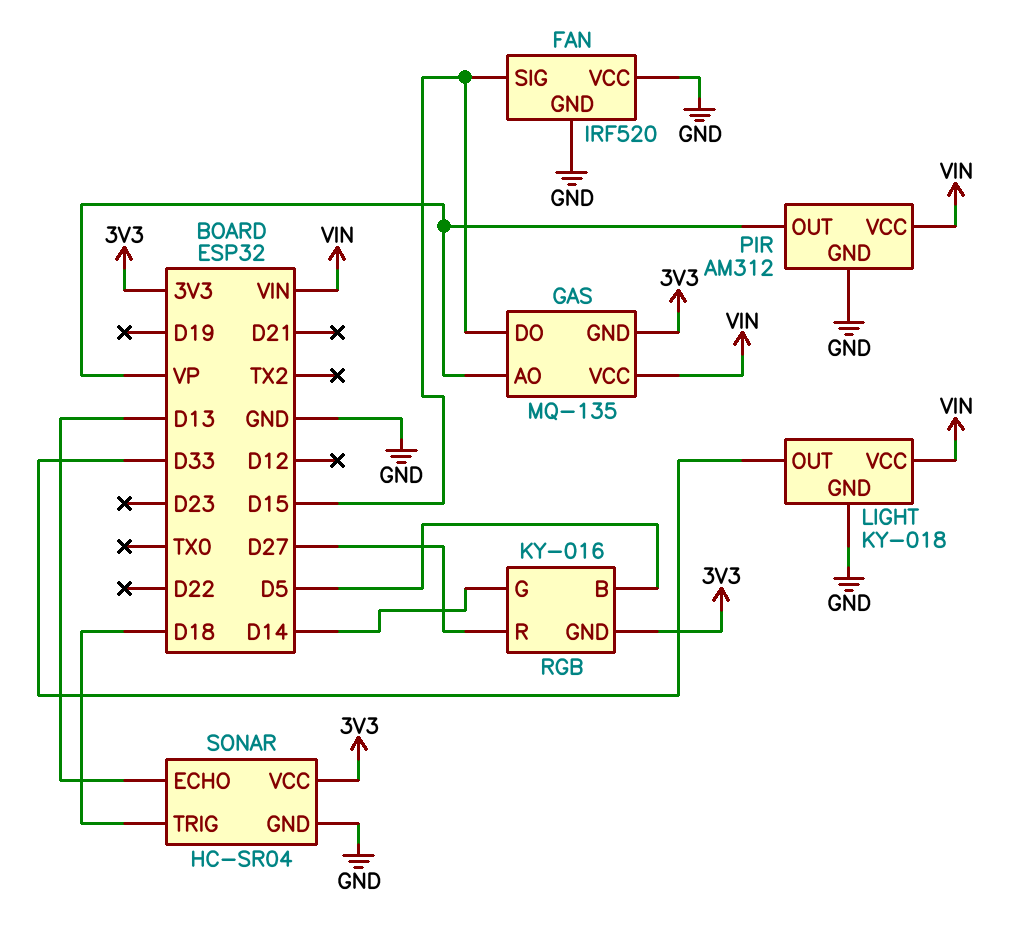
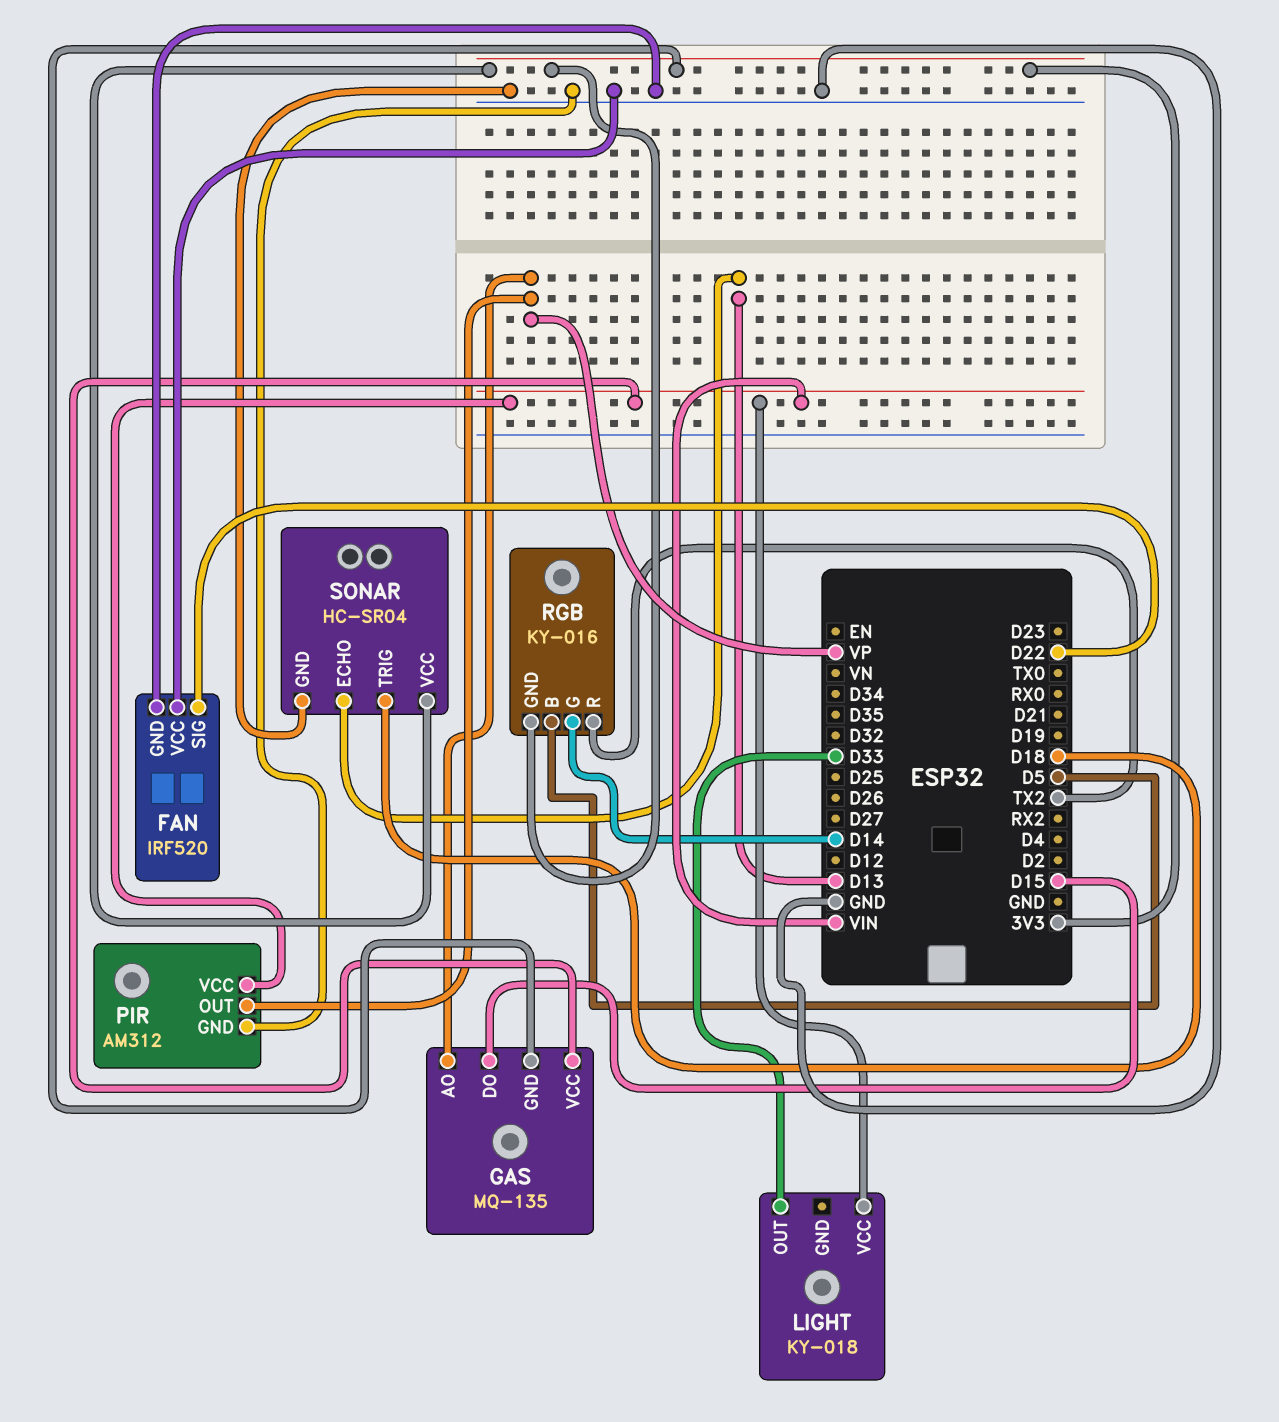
FAN pin SIG: D15 -> D22
LIGHT pin GND: GND -> none
RGB pin R: D27 -> TX2

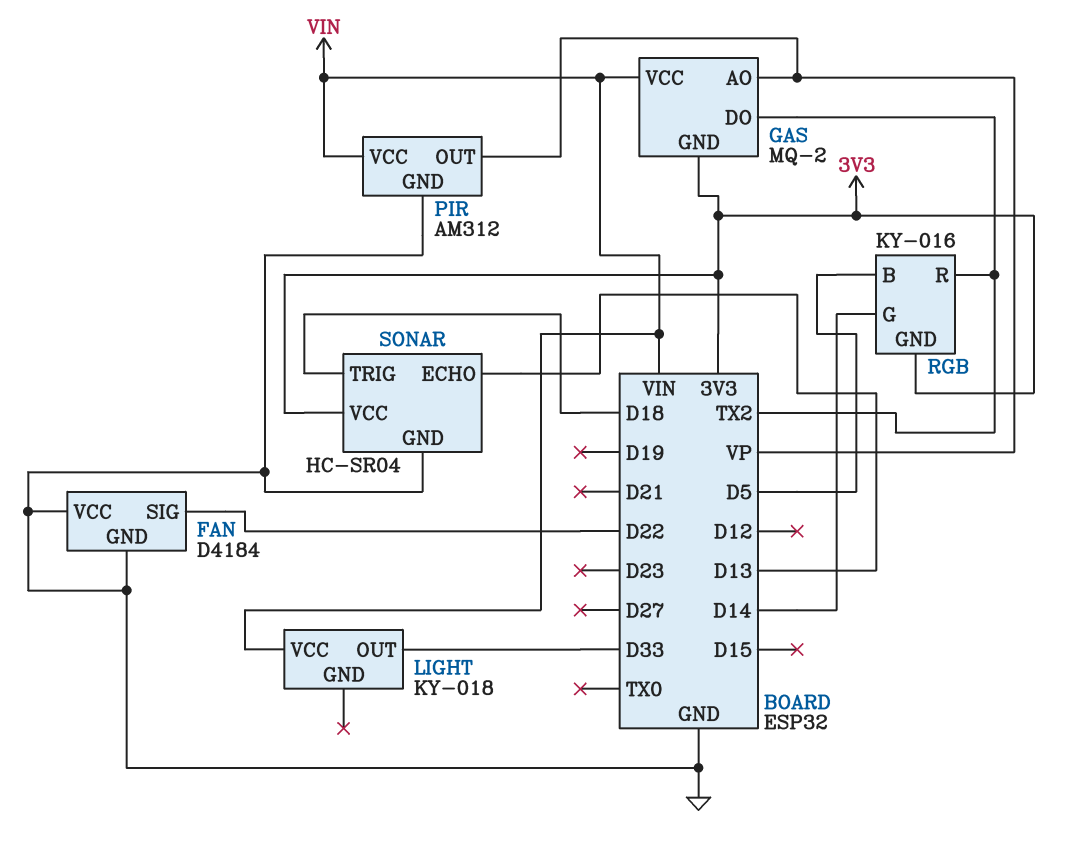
FAN: IRF520 -> D4184
GAS: MQ-135 -> MQ-2
GAS pin DO: D15 -> TX2

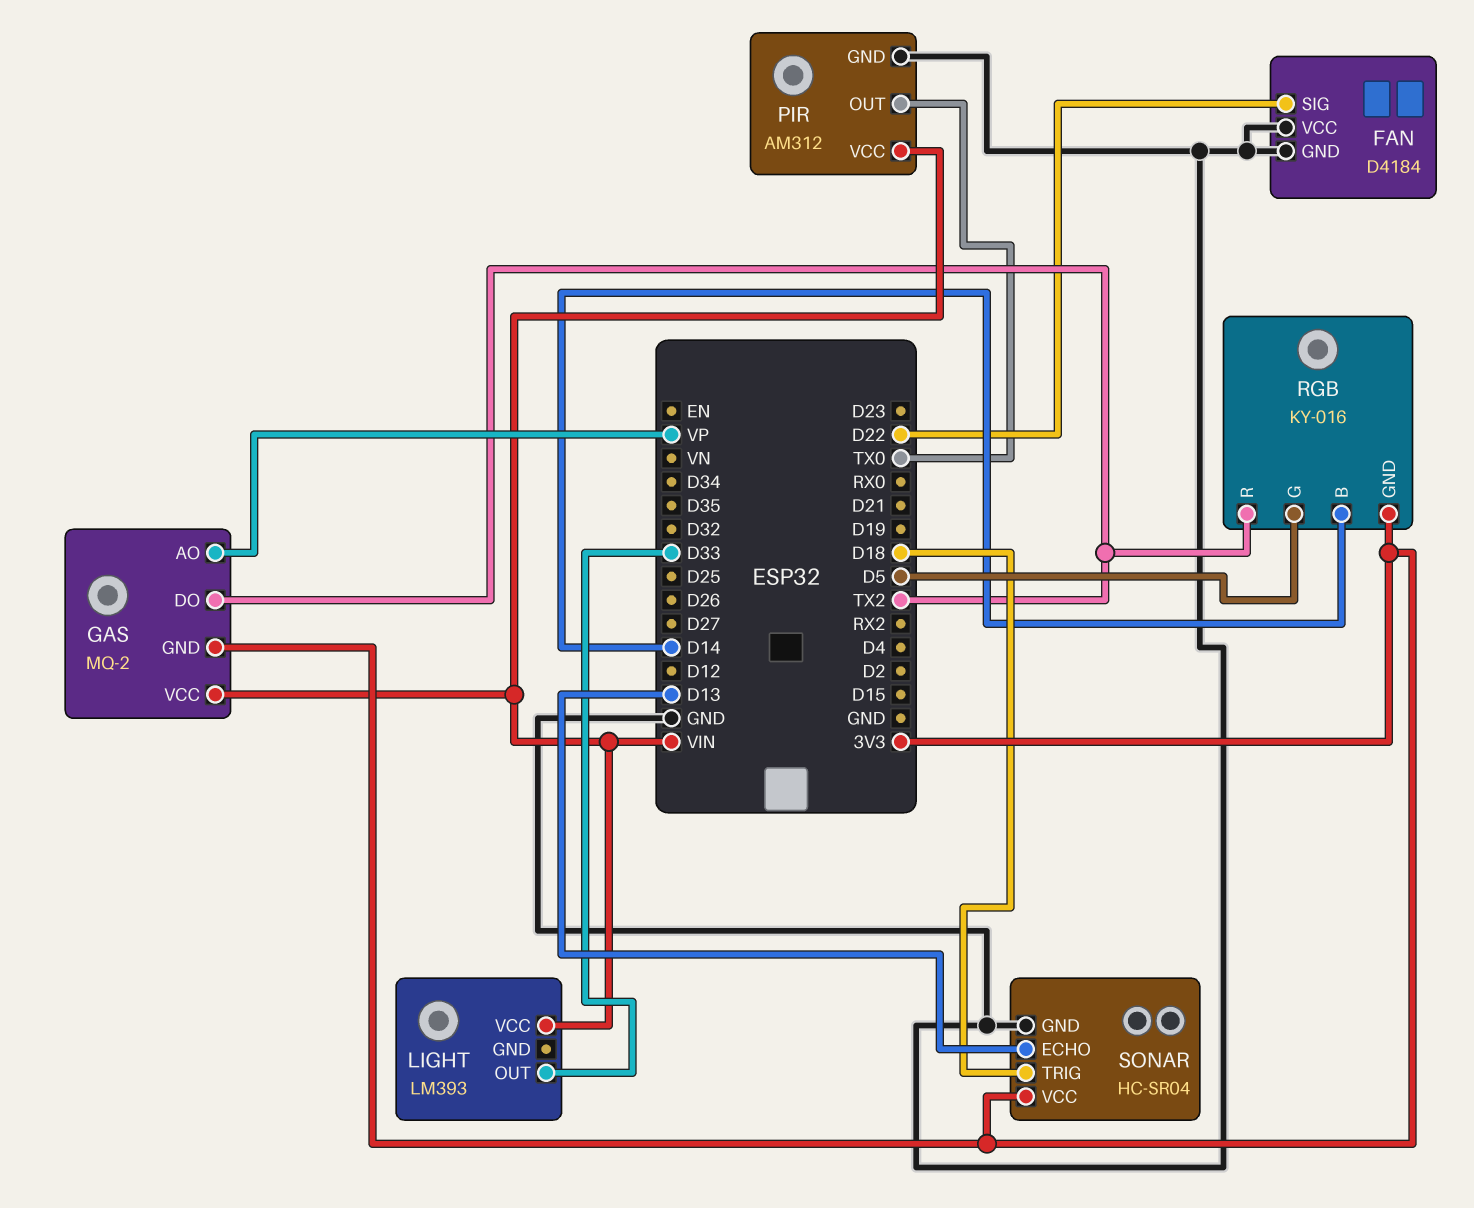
LIGHT: KY-018 -> LM393
PIR pin OUT: VP -> TX0
RGB pin B: D5 -> D14
RGB pin G: D14 -> D5

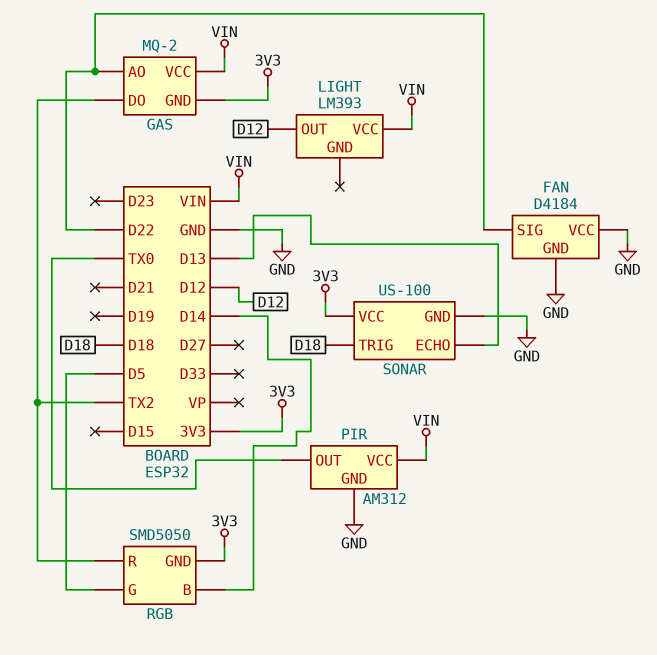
GAS pin AO: VP -> D22
LIGHT pin OUT: D33 -> D12
RGB: KY-016 -> SMD5050
SONAR: HC-SR04 -> US-100

